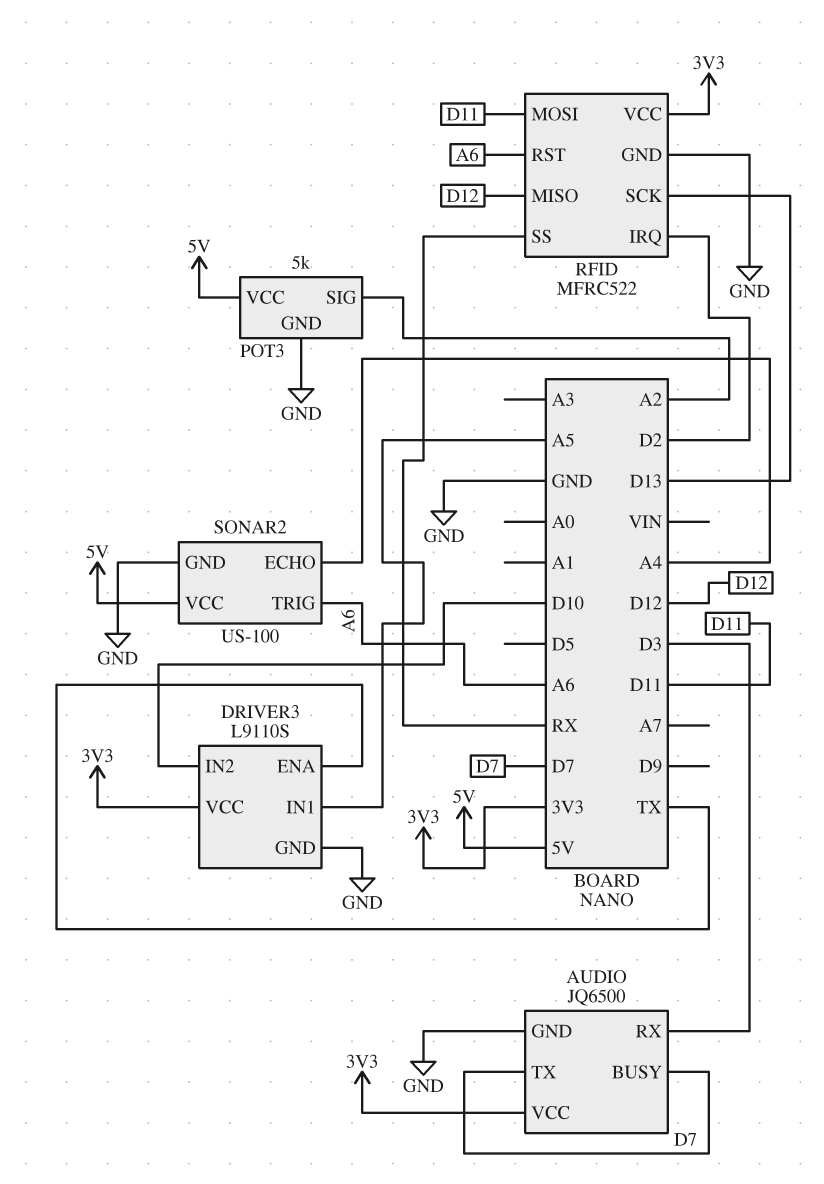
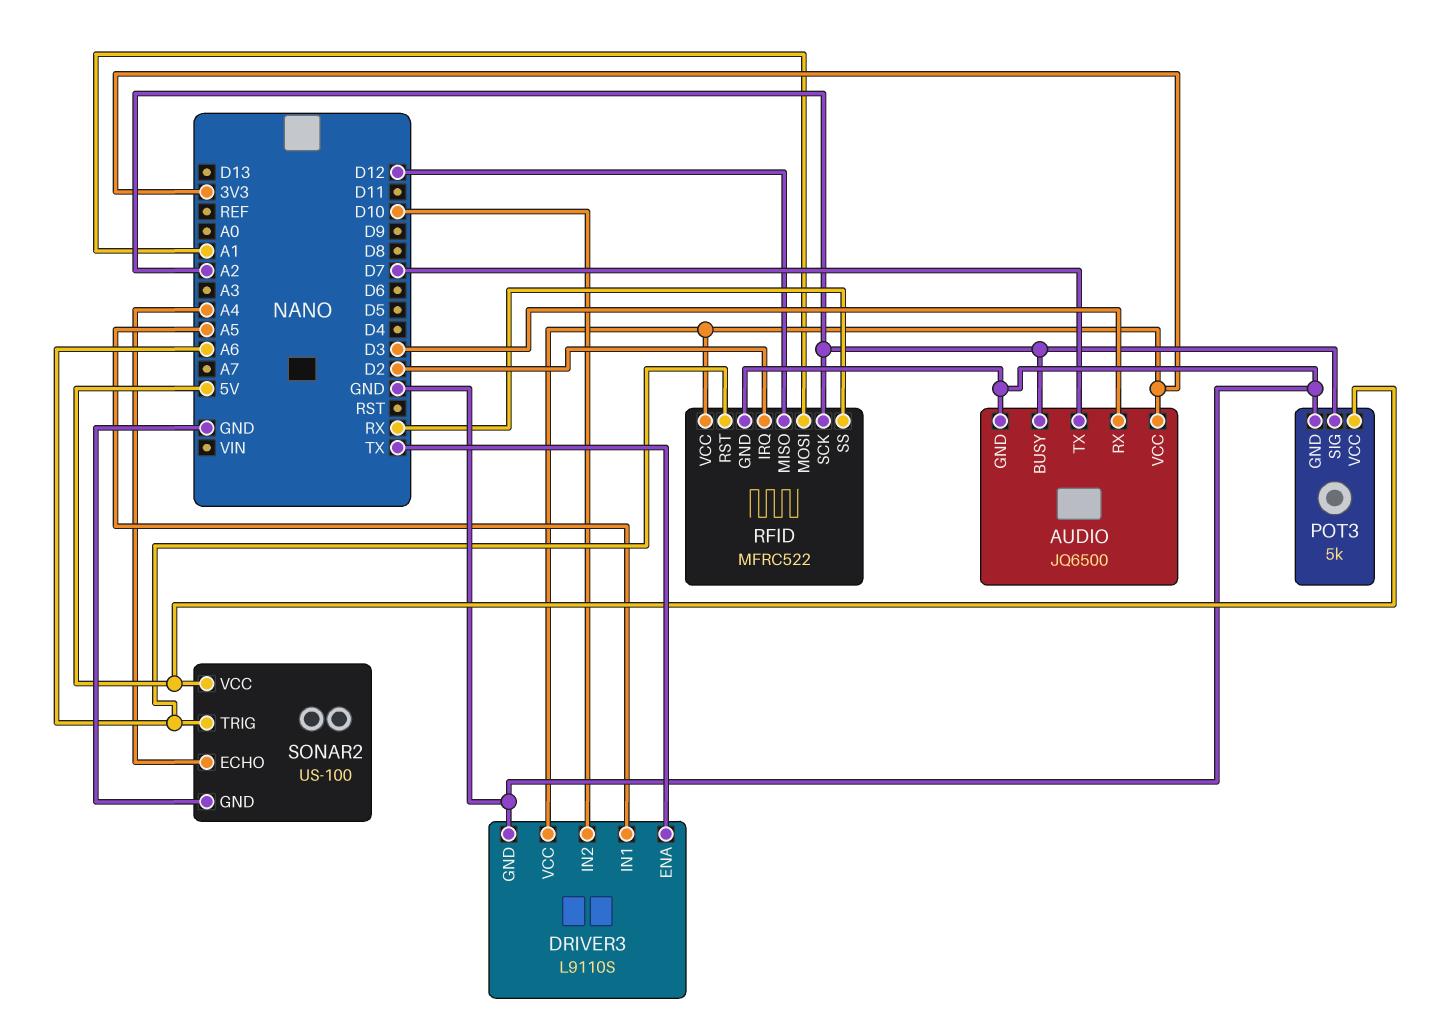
AUDIO pin BUSY: D7 -> A2
RFID pin MOSI: D11 -> A1
RFID pin SCK: D13 -> A2

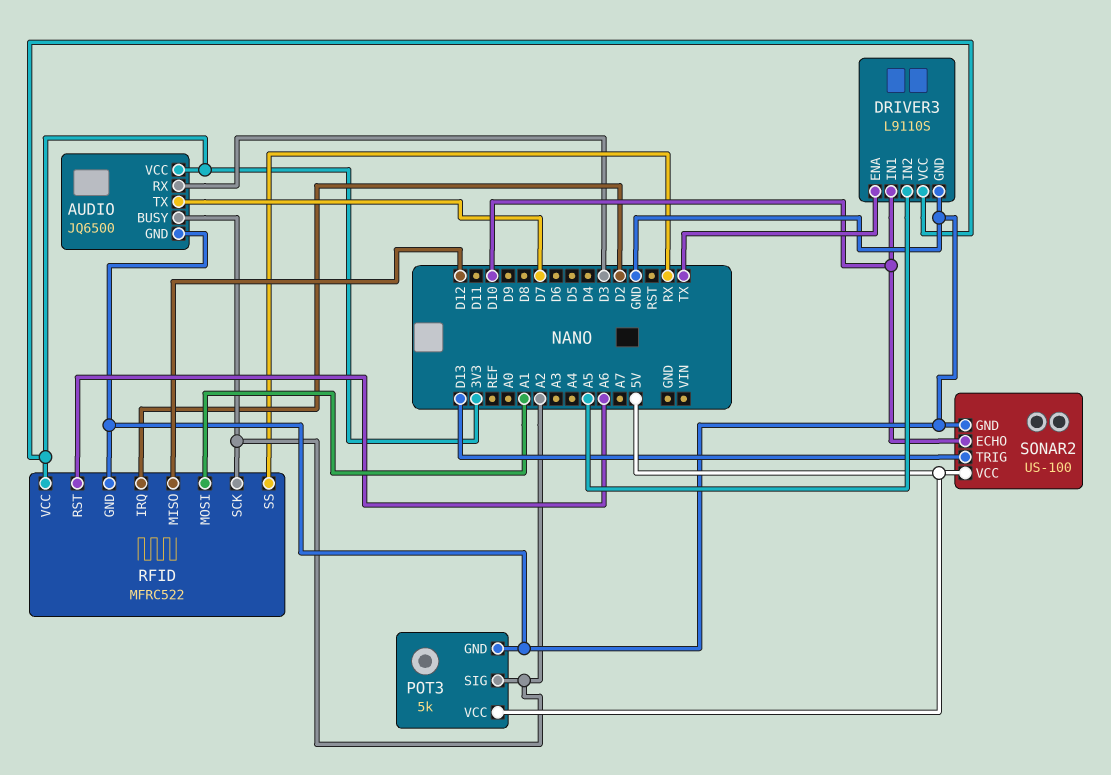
DRIVER3 pin IN1: A5 -> D10
DRIVER3 pin IN2: D10 -> A5
SONAR2 pin ECHO: A4 -> D10
SONAR2 pin TRIG: A6 -> D13

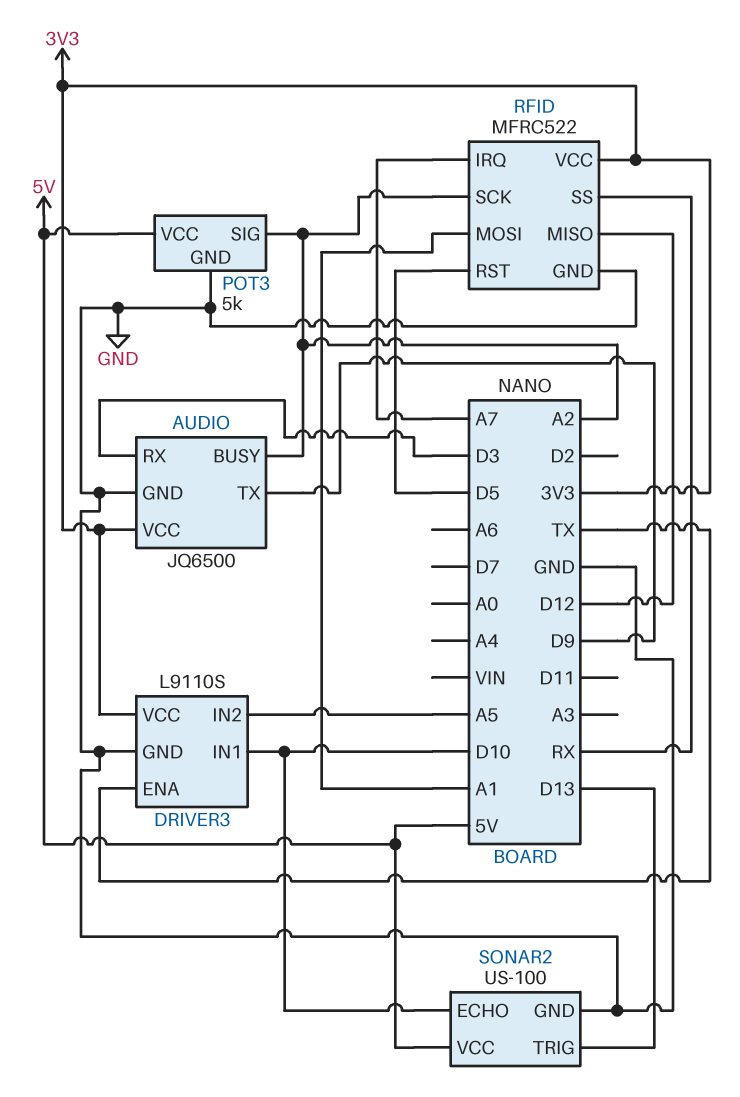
AUDIO pin TX: D7 -> D9
RFID pin IRQ: D2 -> A7
RFID pin RST: A6 -> D5

